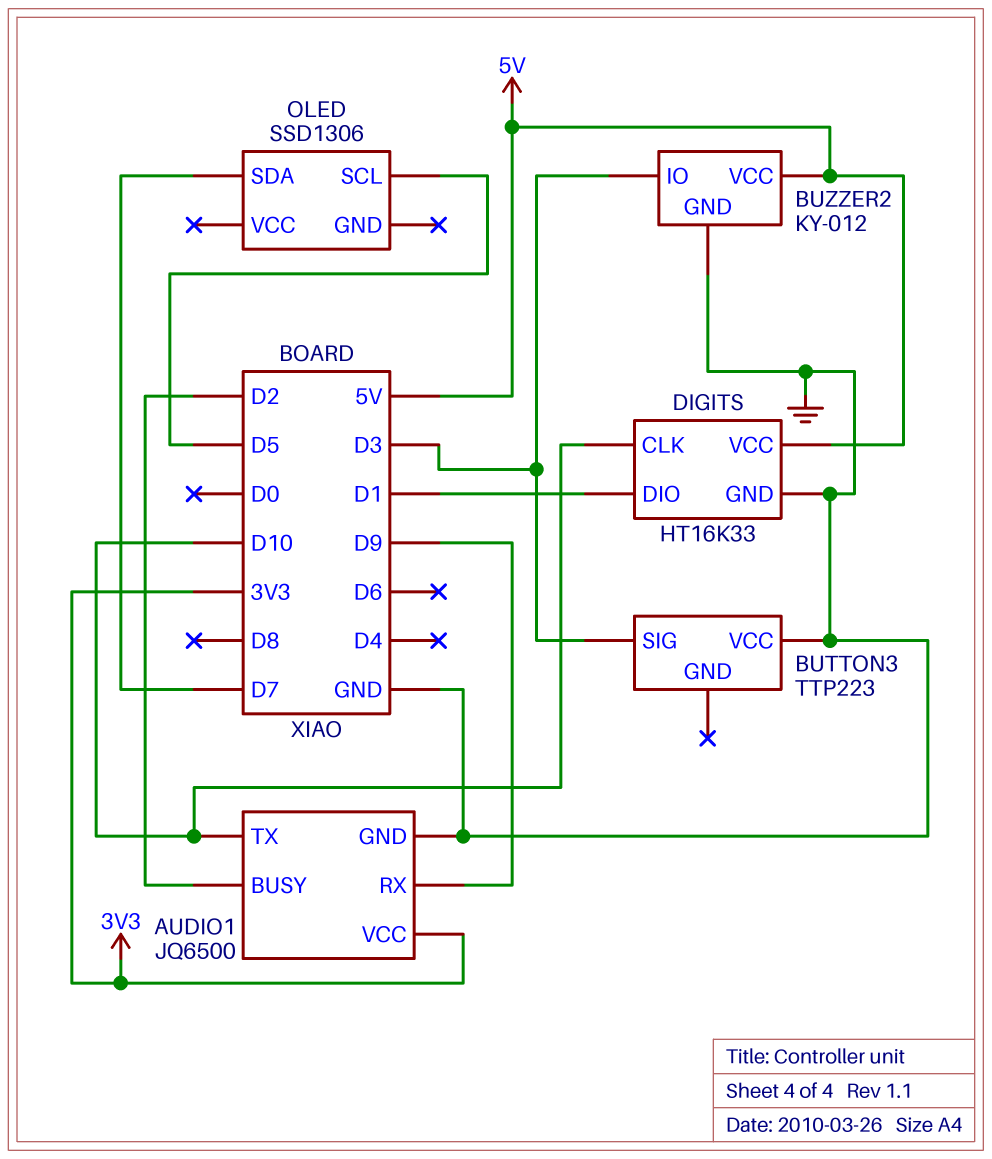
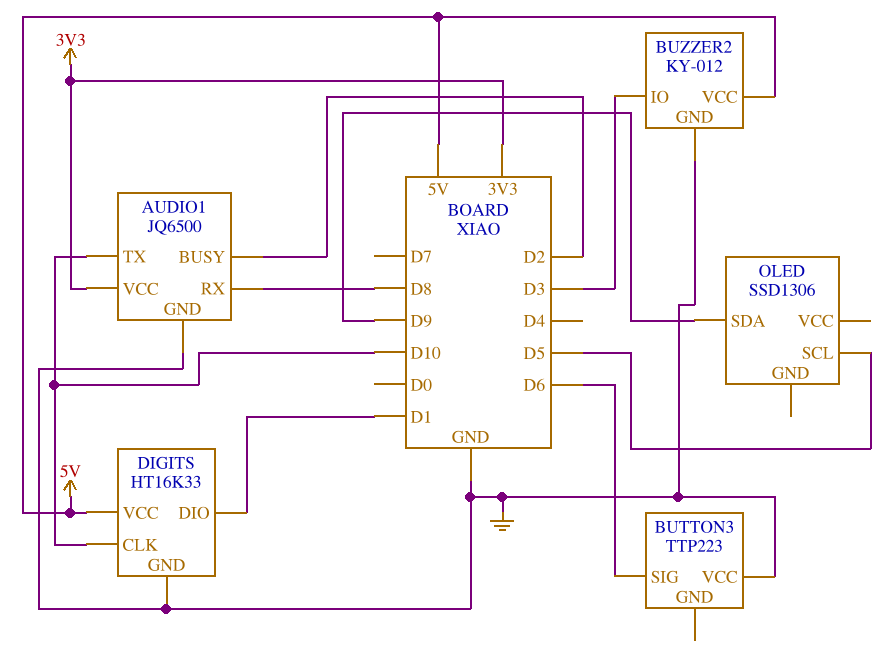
AUDIO1 pin RX: D9 -> D8
BUTTON3 pin SIG: D3 -> D6
OLED pin SDA: D7 -> D9

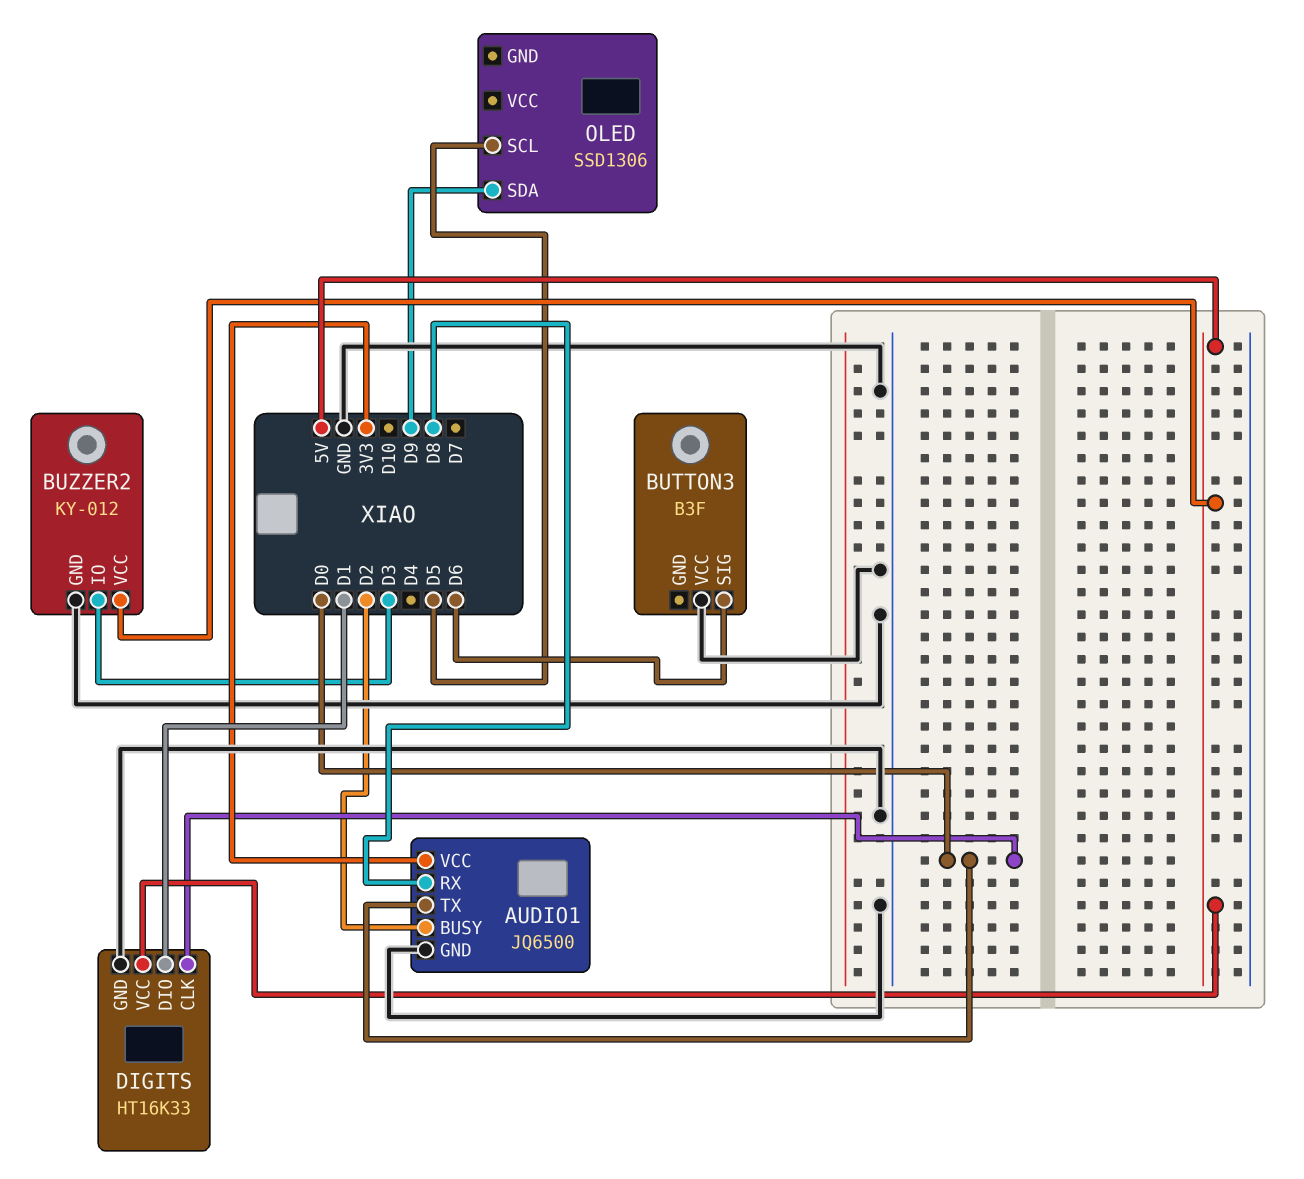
AUDIO1 pin TX: D10 -> D0
BUTTON3: TTP223 -> B3F
DIGITS pin CLK: D10 -> D0

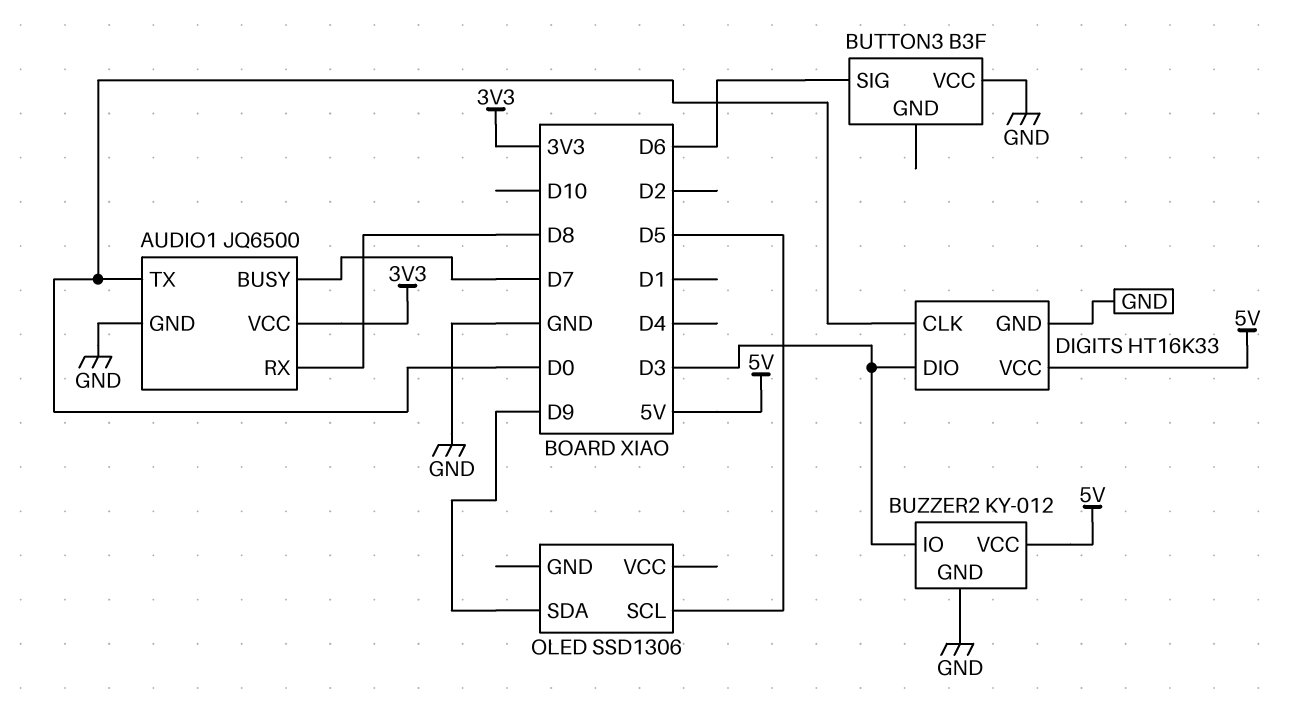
AUDIO1 pin BUSY: D2 -> D7
DIGITS pin DIO: D1 -> D3

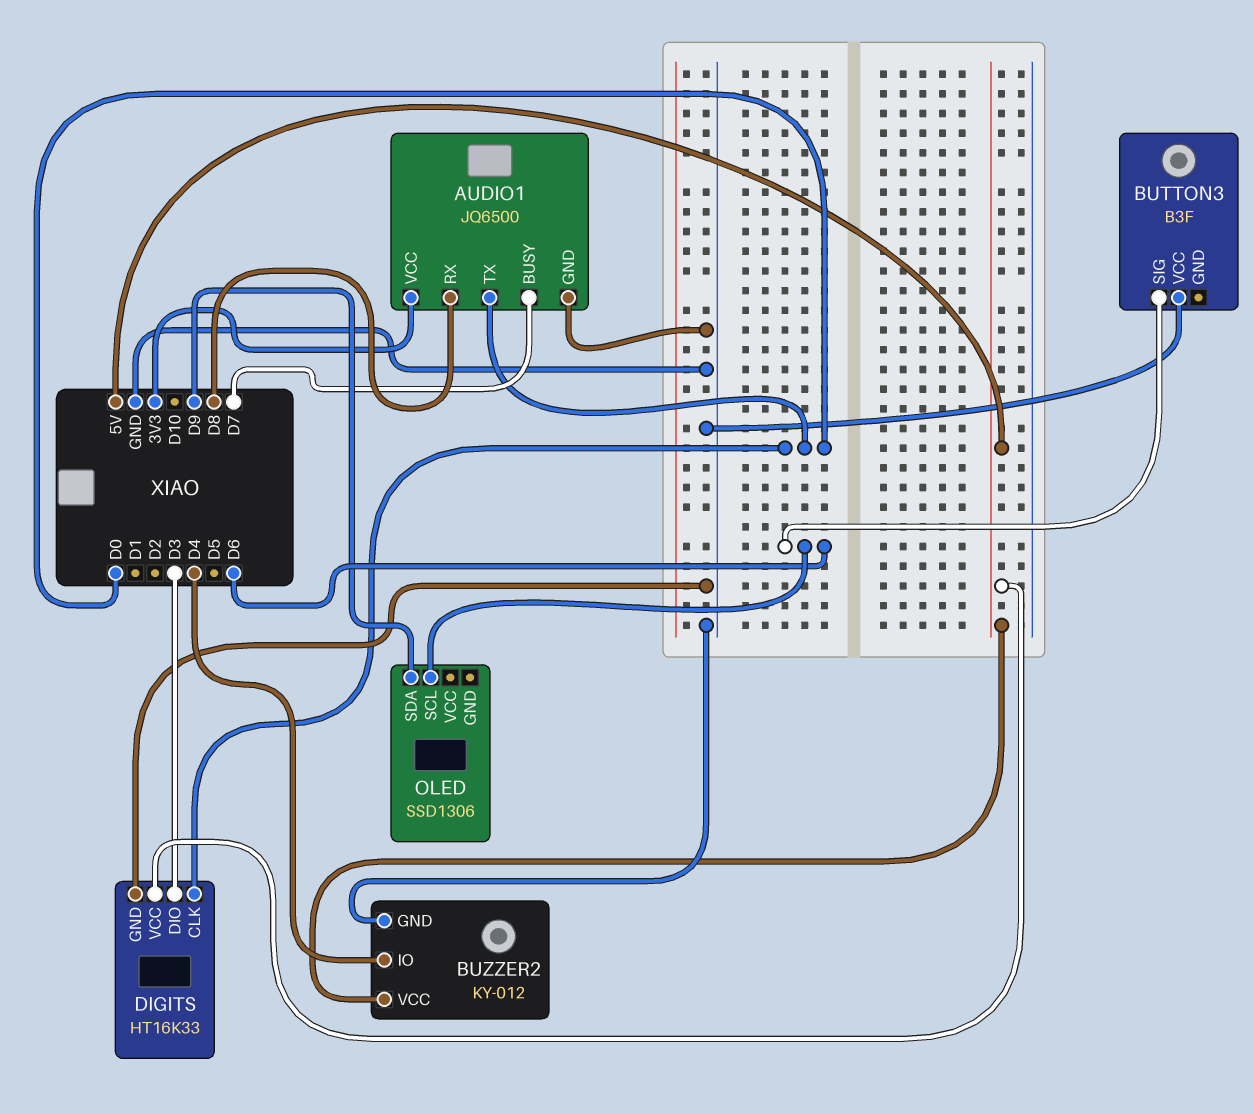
BUZZER2 pin IO: D3 -> D4
OLED pin SCL: D5 -> D6

